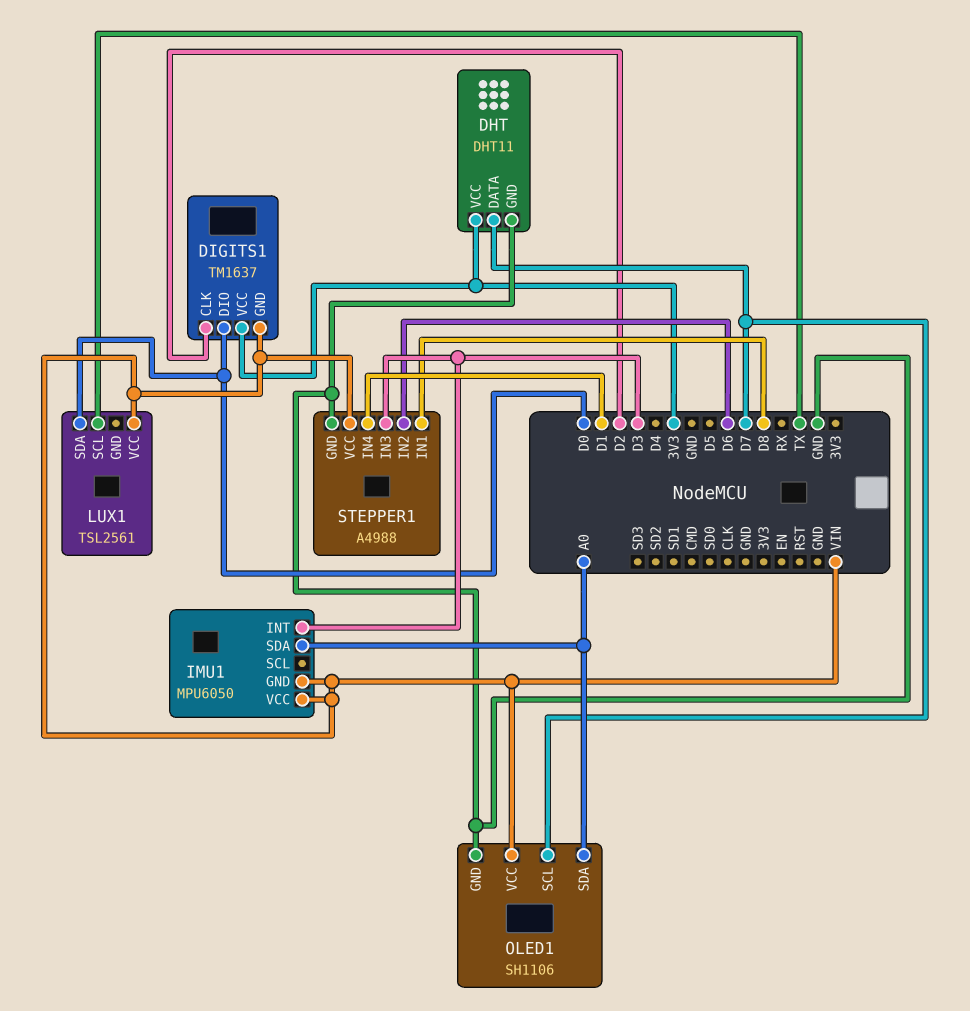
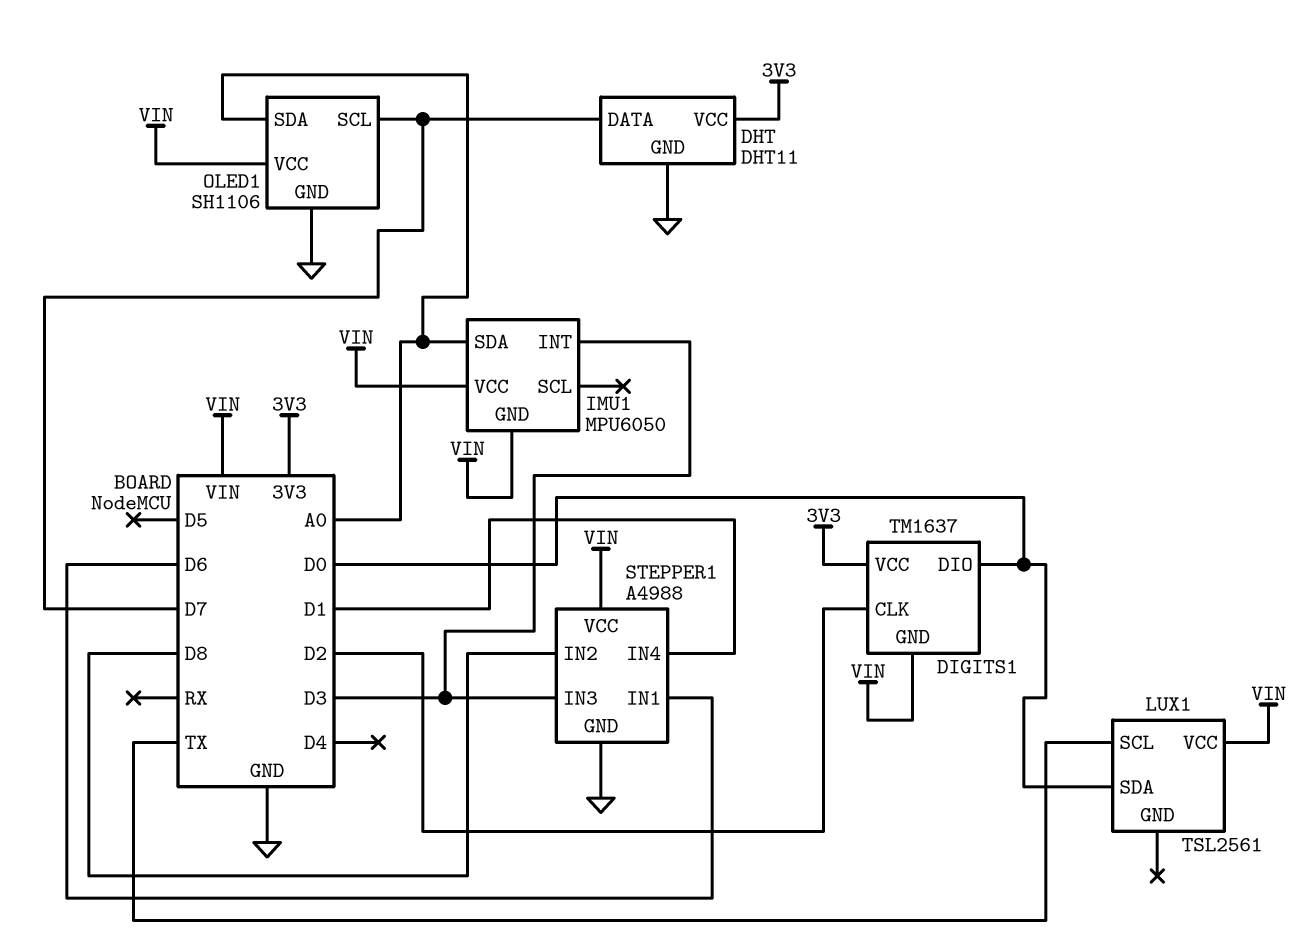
STEPPER1 pin IN1: D8 -> D6
STEPPER1 pin IN2: D6 -> D8

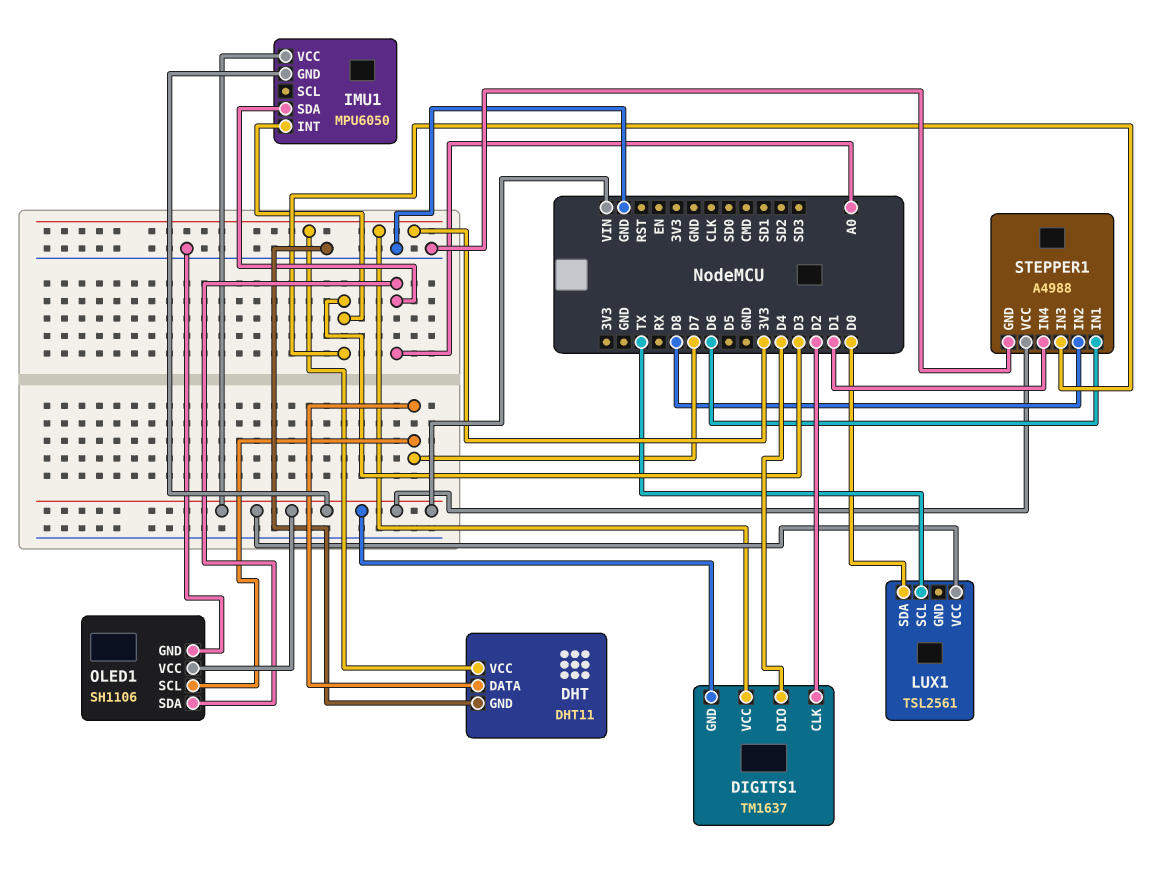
DIGITS1 pin DIO: D0 -> D4

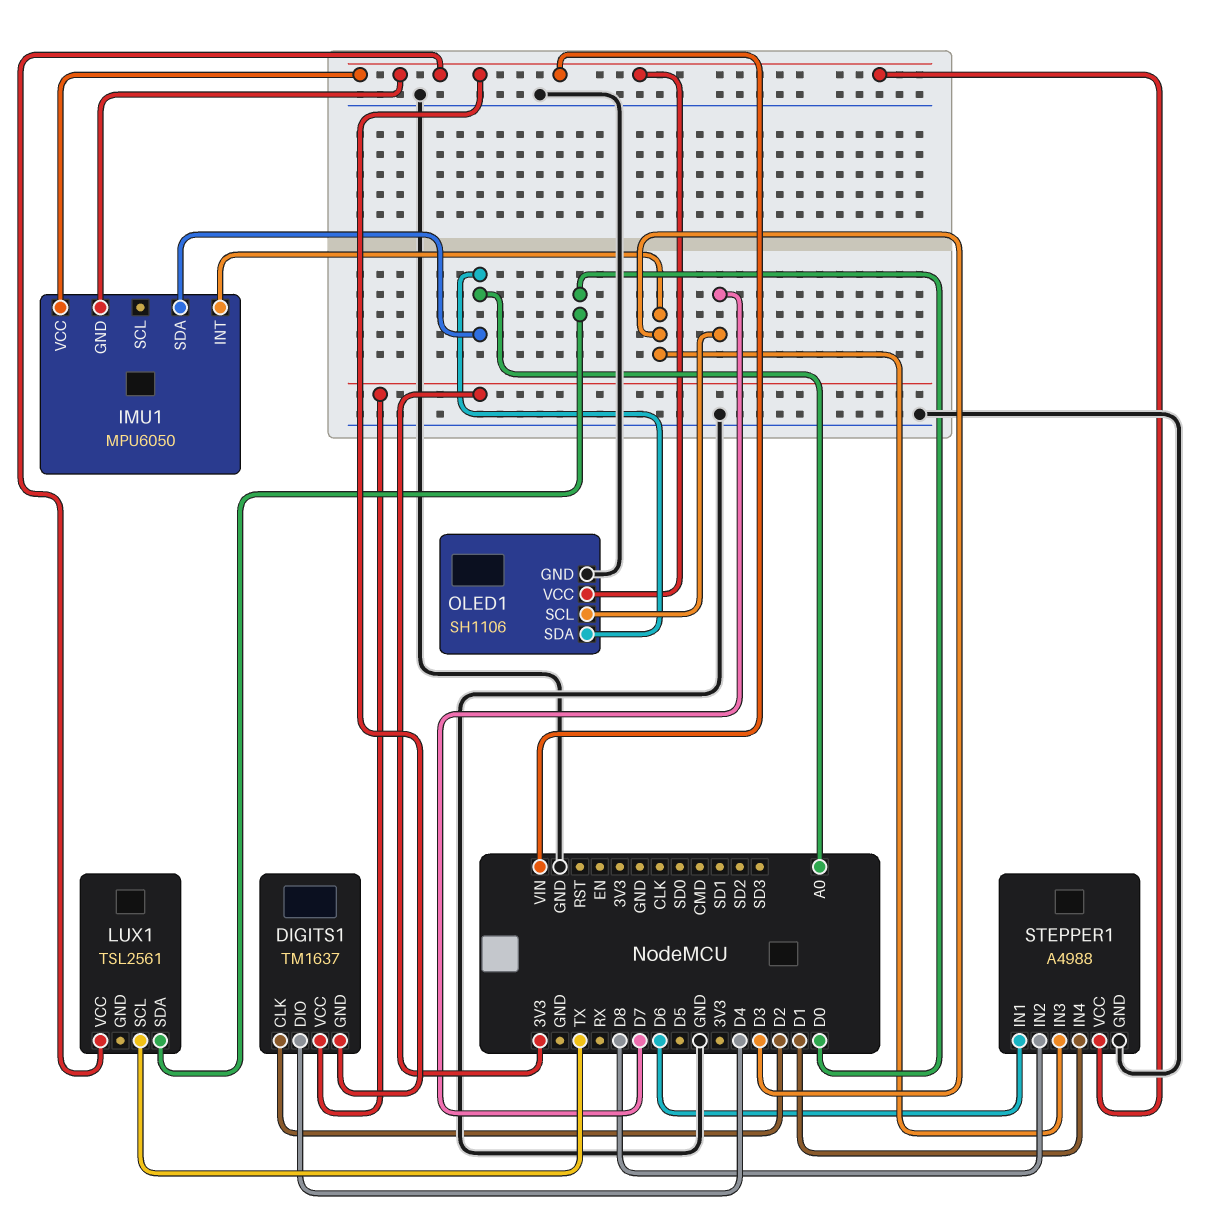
DHT: DHT11 -> none
DHT pin DATA: D7 -> none
DHT pin GND: GND -> none
DHT pin VCC: 3V3 -> none

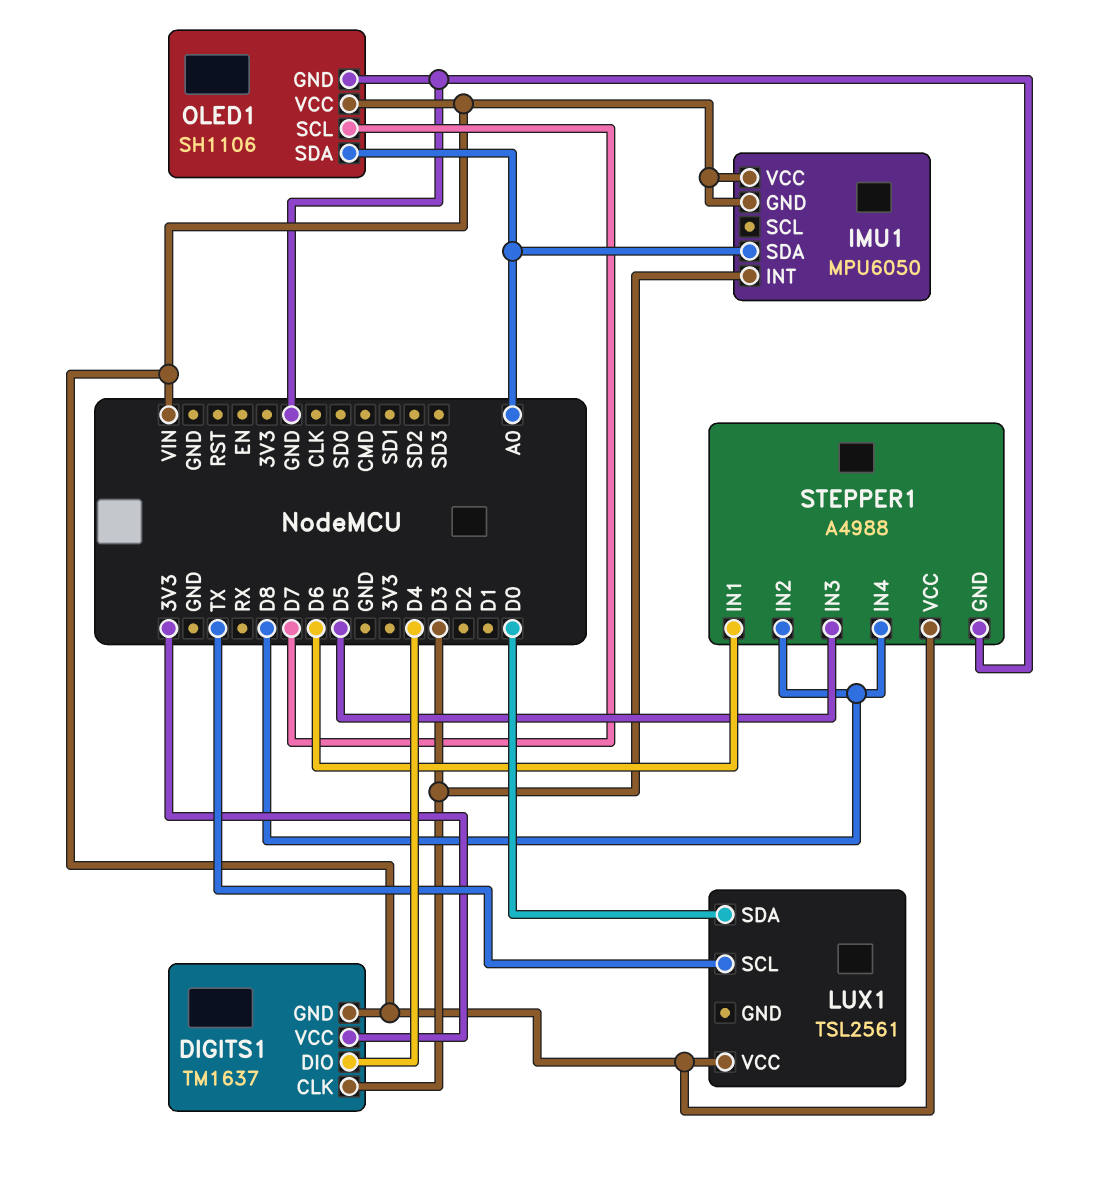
DIGITS1 pin CLK: D2 -> D3
STEPPER1 pin IN3: D3 -> D5
STEPPER1 pin IN4: D1 -> D8

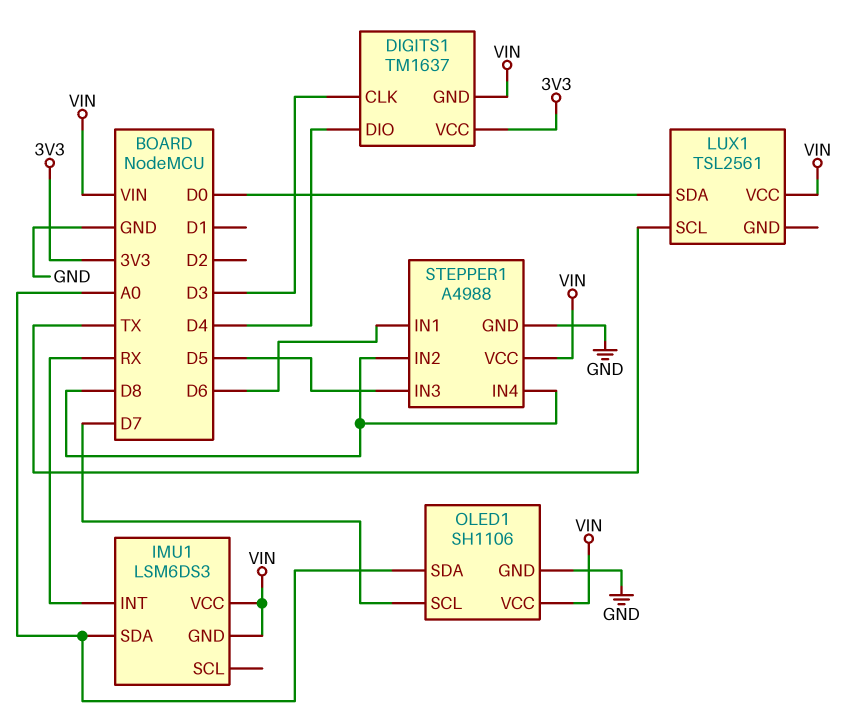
IMU1: MPU6050 -> LSM6DS3
IMU1 pin INT: D3 -> RX

